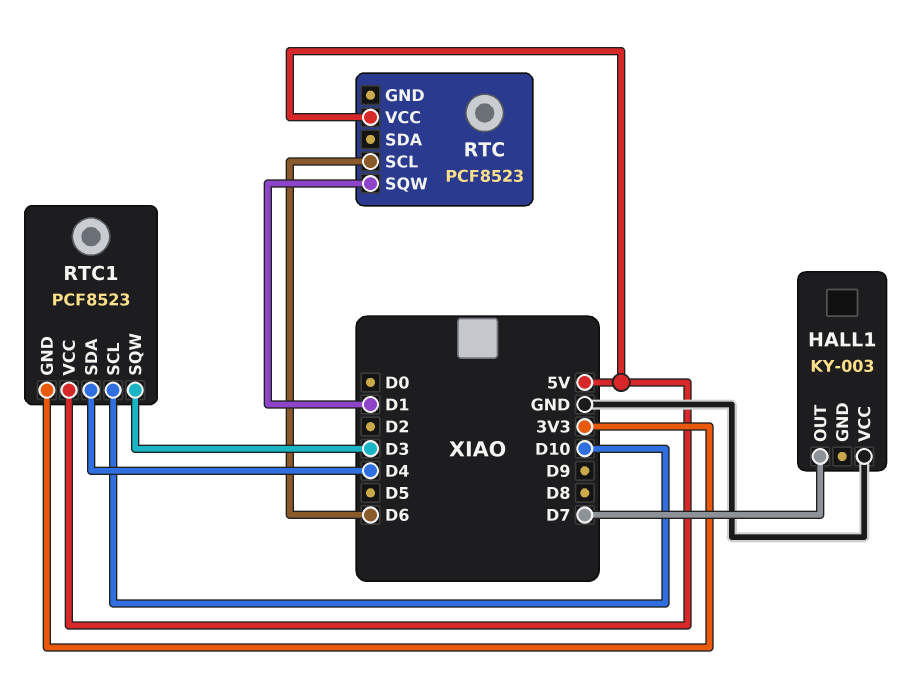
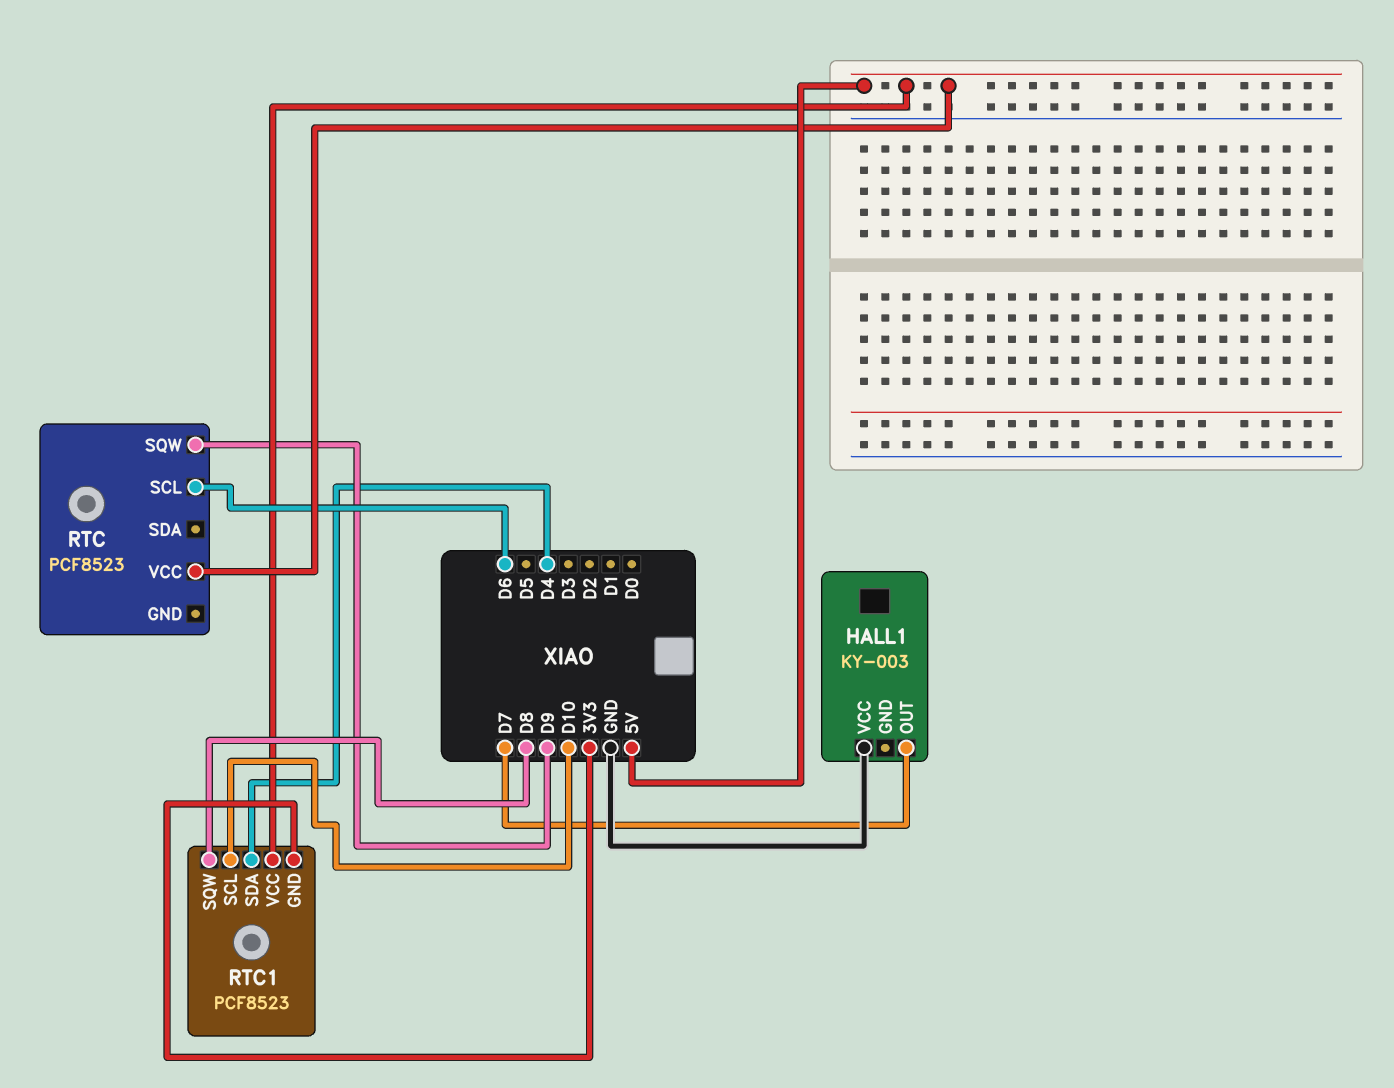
RTC pin SQW: D1 -> D9
RTC1 pin SQW: D3 -> D8

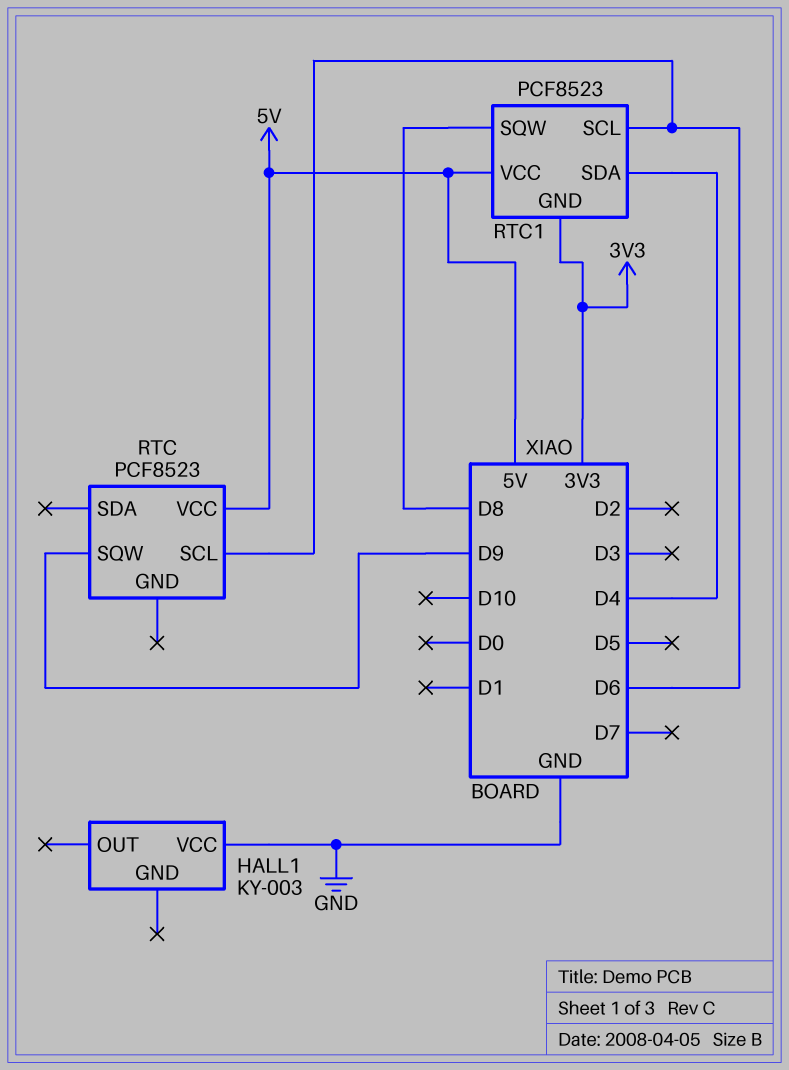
HALL1 pin OUT: D7 -> none
RTC1 pin SCL: D10 -> D6

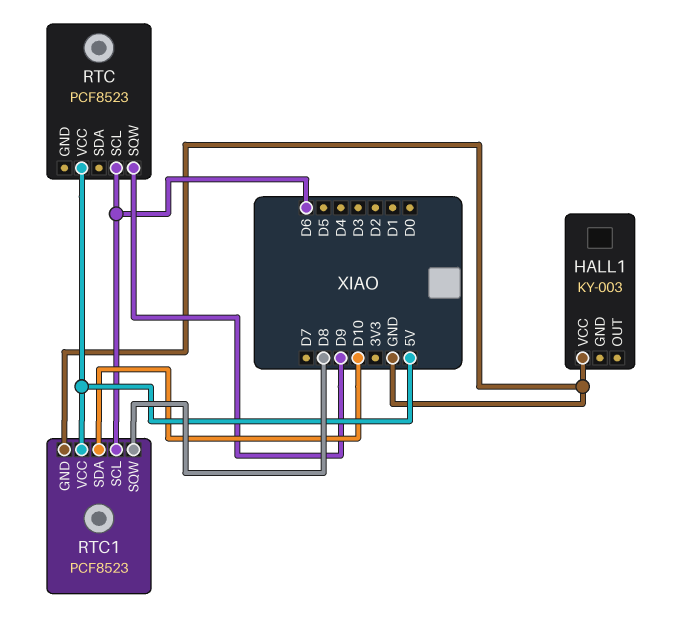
RTC1 pin GND: 3V3 -> GND
RTC1 pin SDA: D4 -> D10

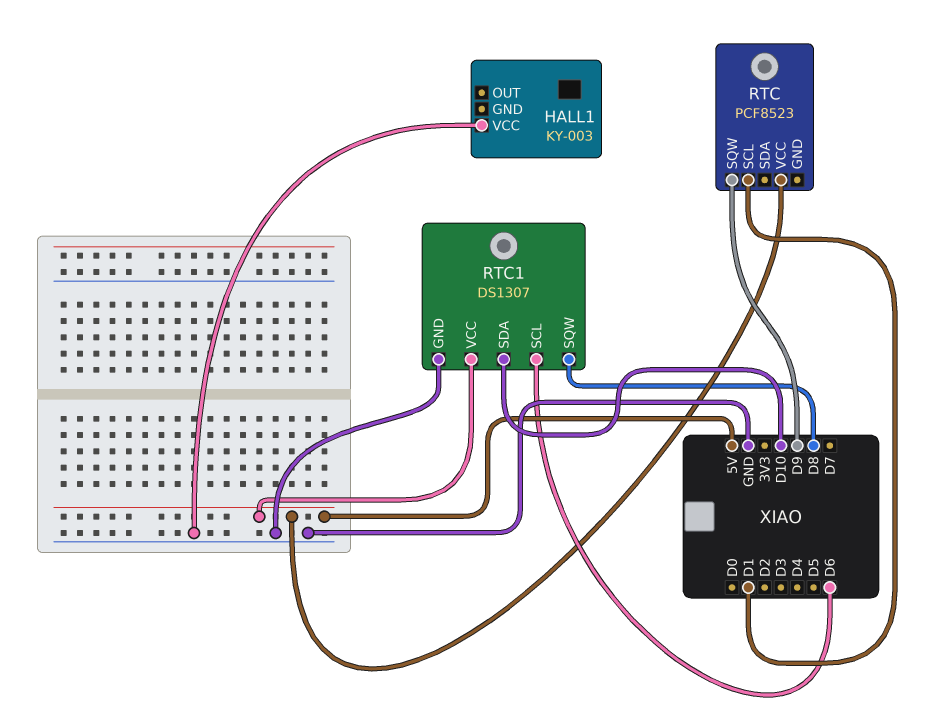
RTC pin SCL: D6 -> D1
RTC1: PCF8523 -> DS1307

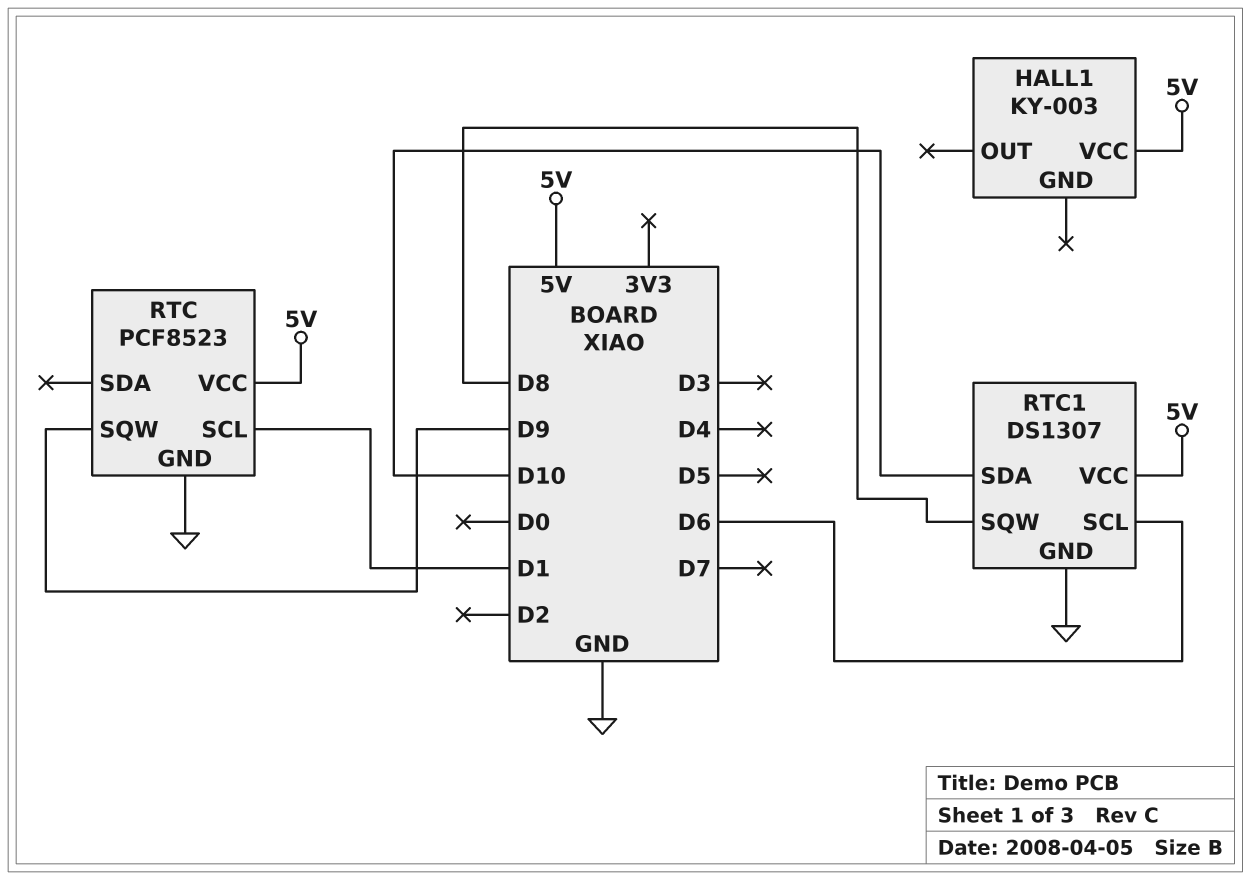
HALL1 pin VCC: GND -> 5V
RTC pin GND: none -> GND

